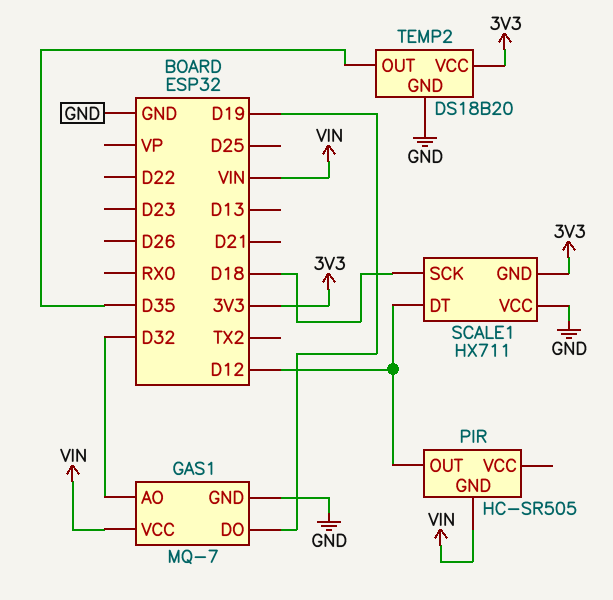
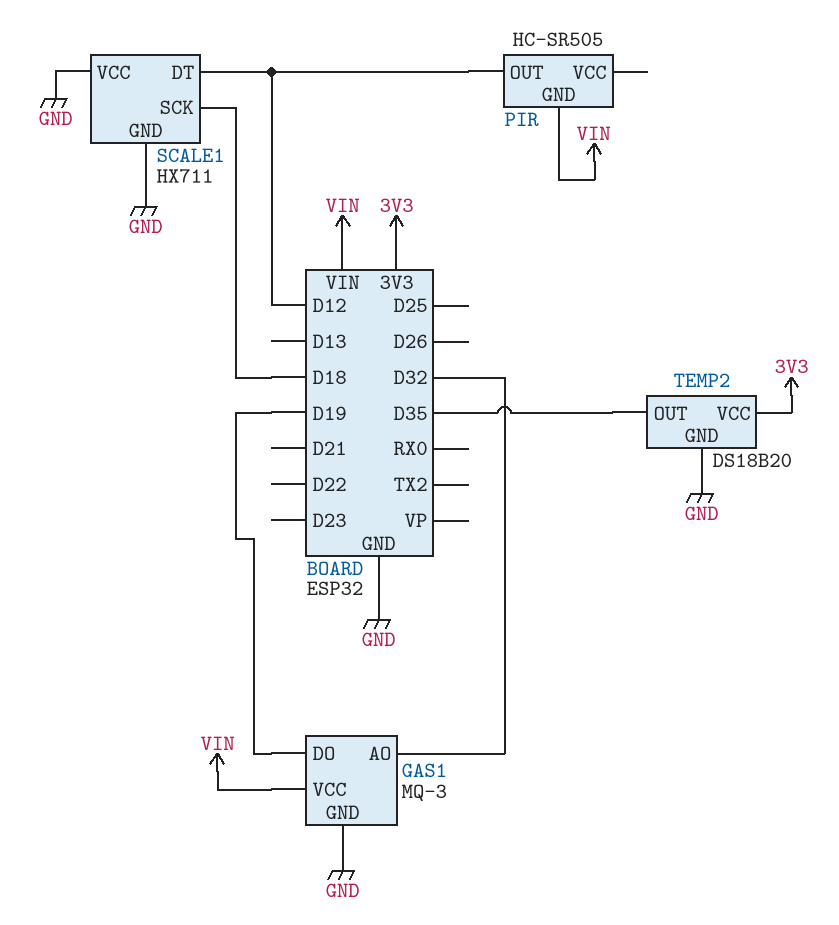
GAS1: MQ-7 -> MQ-3
SCALE1 pin GND: 3V3 -> GND

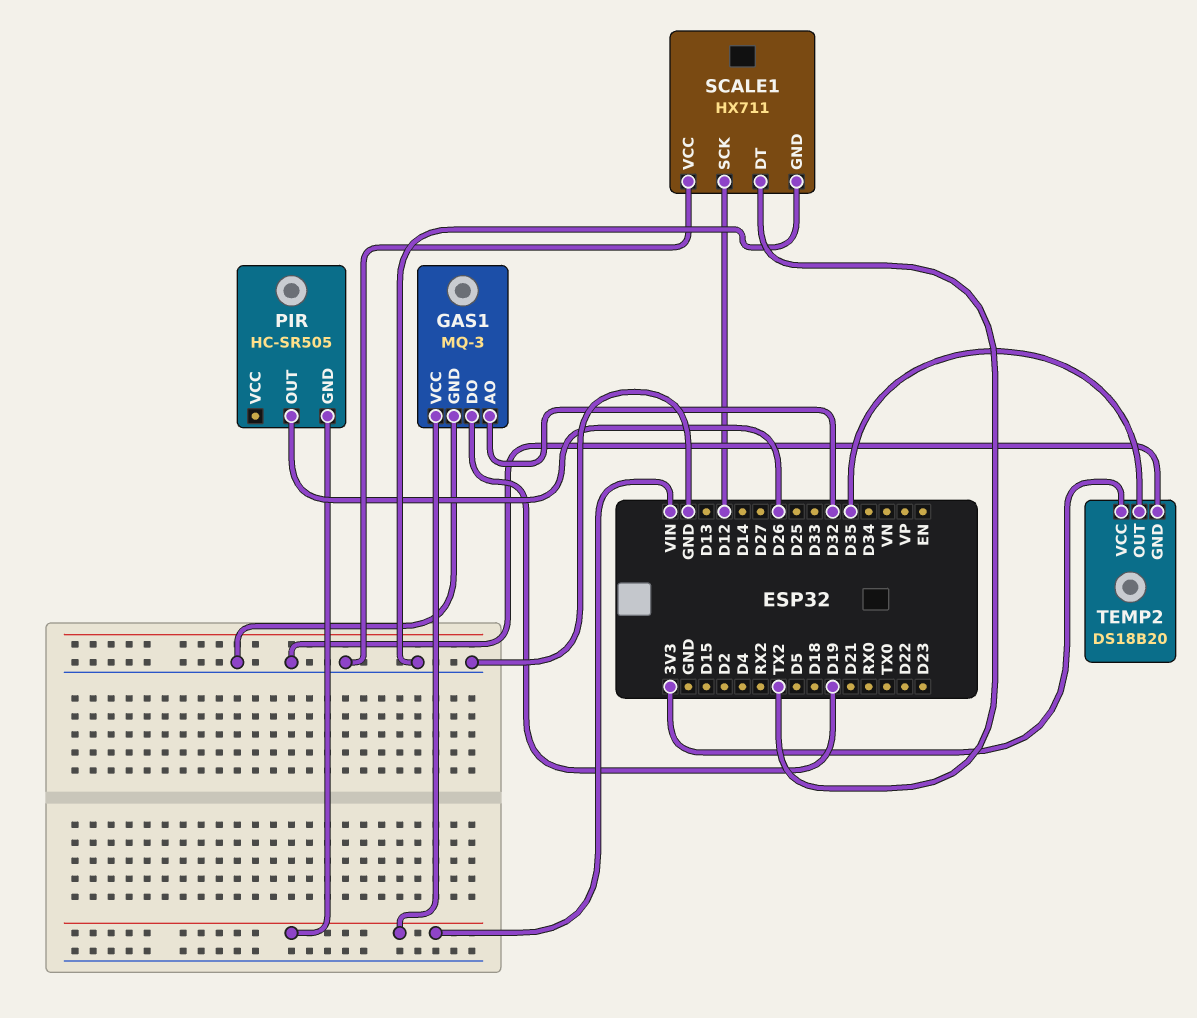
PIR pin OUT: D12 -> D26
SCALE1 pin DT: D12 -> TX2
SCALE1 pin SCK: D18 -> D12

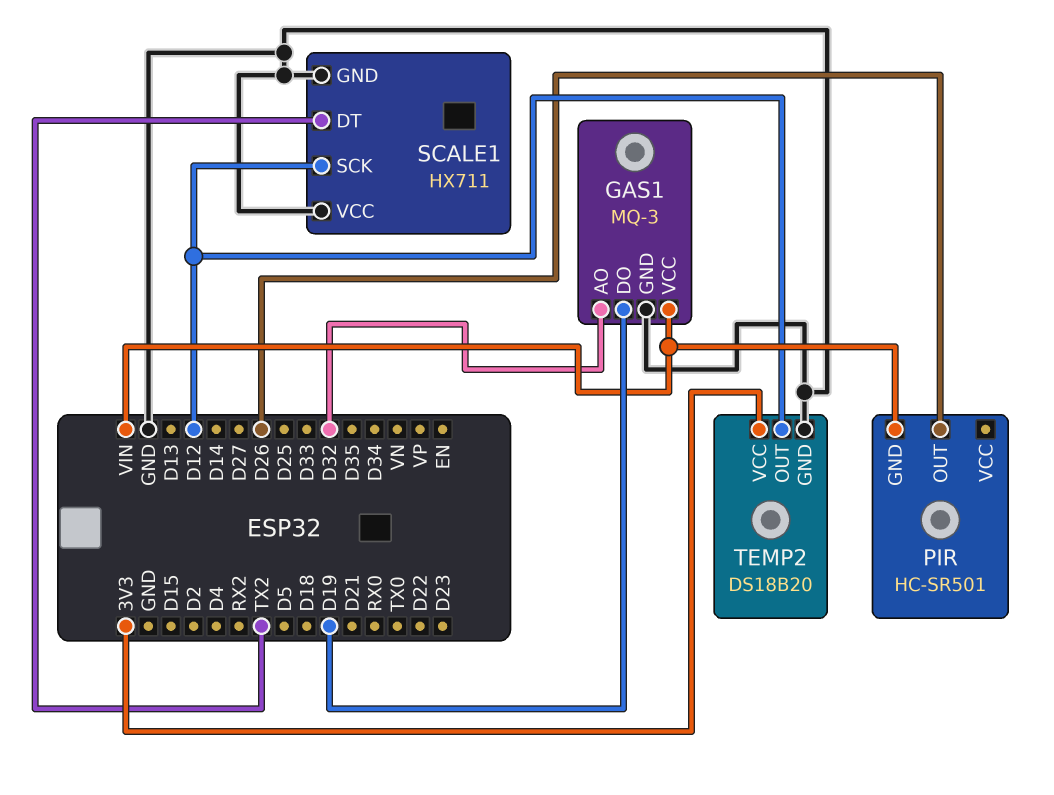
PIR: HC-SR505 -> HC-SR501
TEMP2 pin OUT: D35 -> D12

